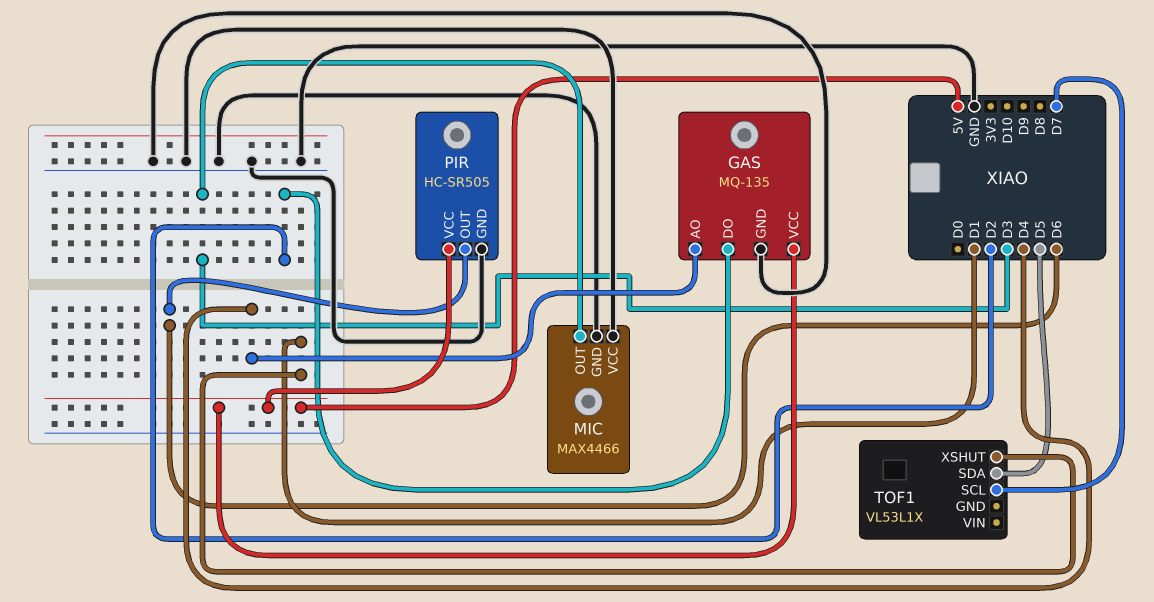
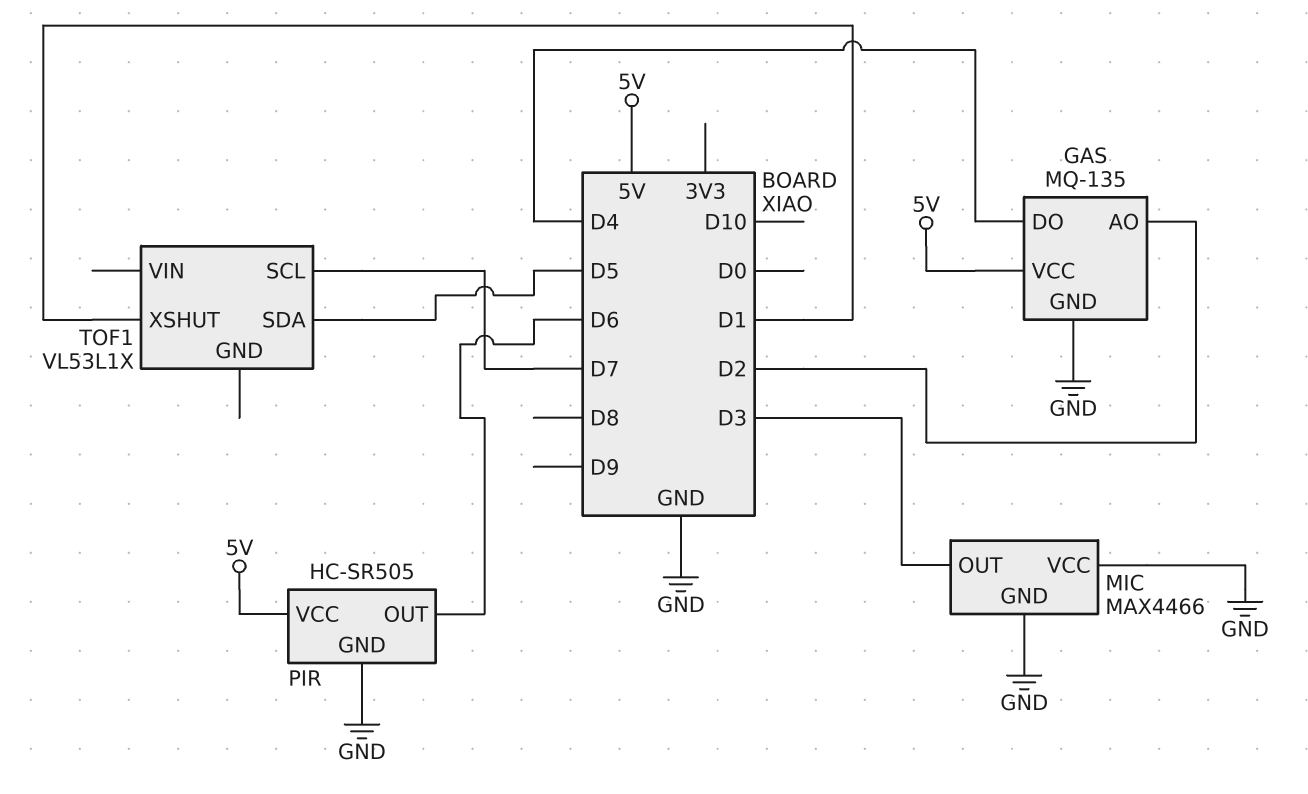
GAS pin AO: D4 -> D2
GAS pin DO: D2 -> D4

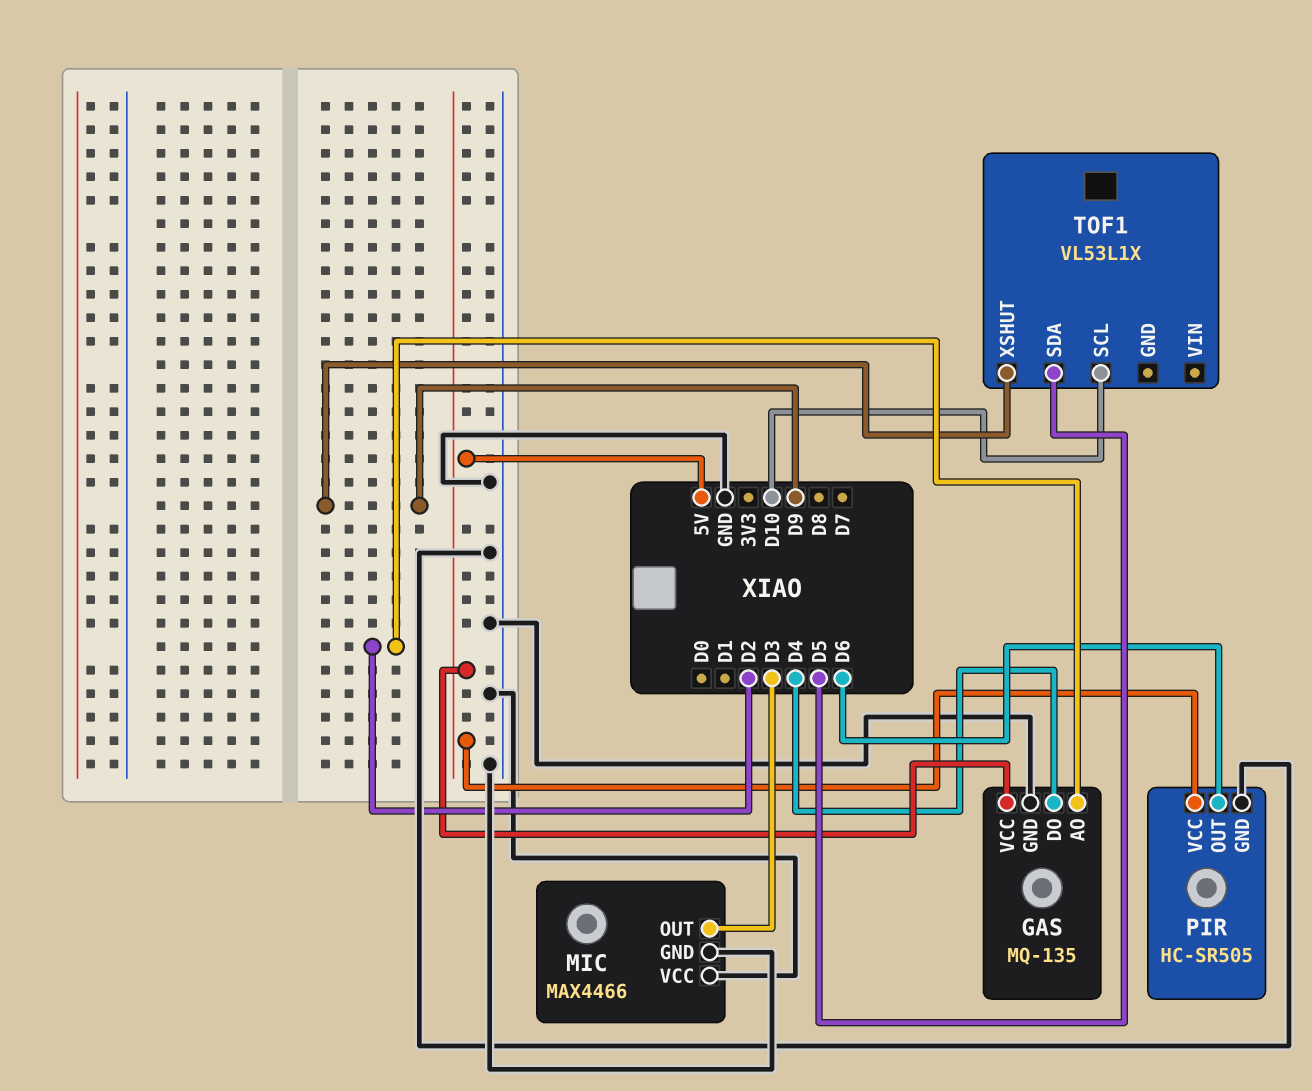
TOF1 pin SCL: D7 -> D10
TOF1 pin XSHUT: D1 -> D9

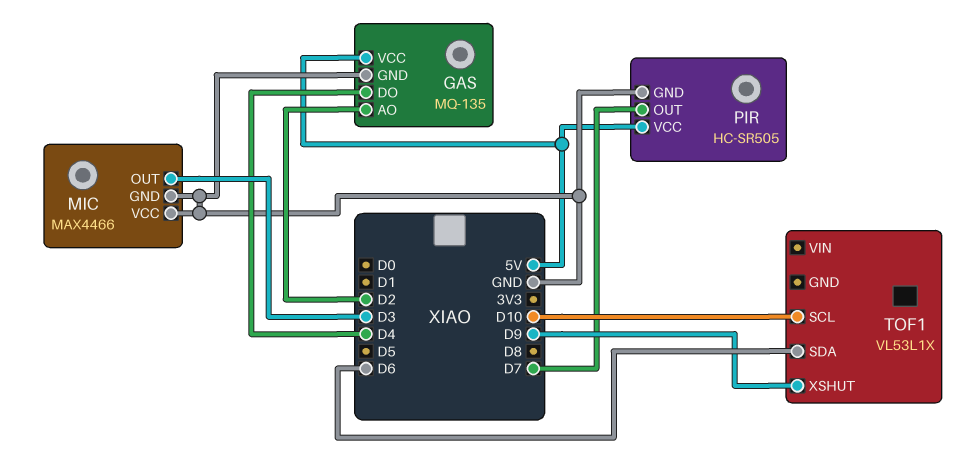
PIR pin OUT: D6 -> D7
TOF1 pin SDA: D5 -> D6

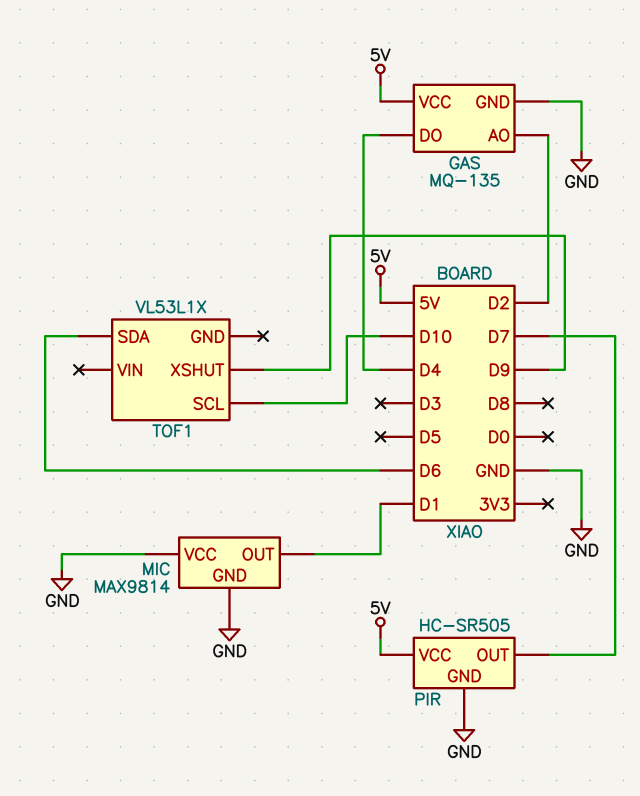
MIC: MAX4466 -> MAX9814
MIC pin OUT: D3 -> D1

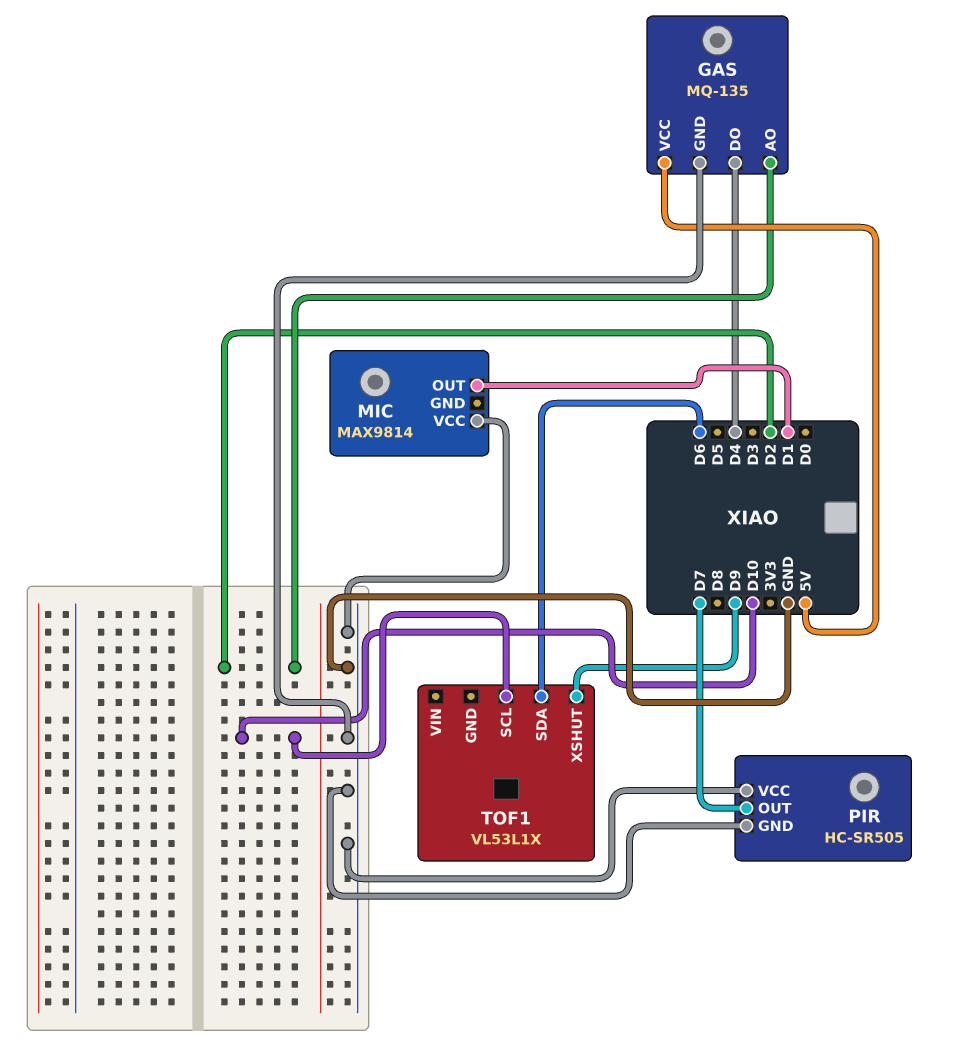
MIC pin GND: GND -> none
PIR pin VCC: 5V -> GND

